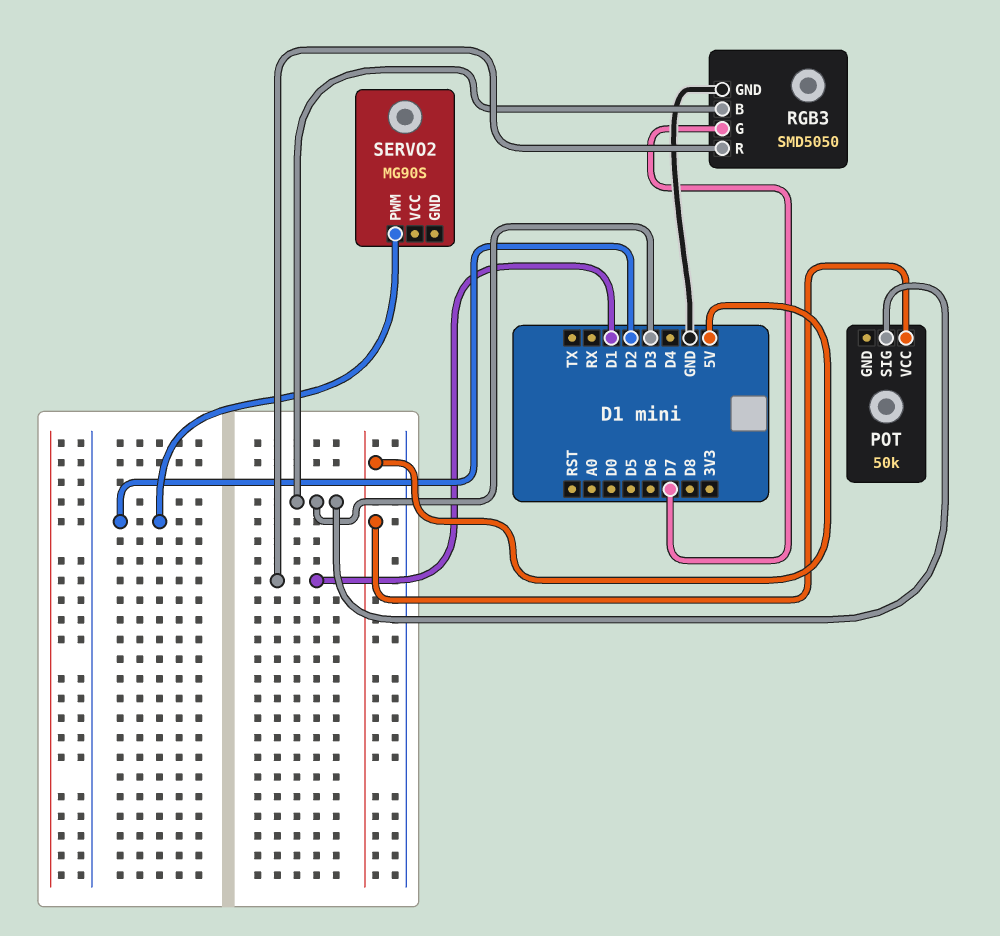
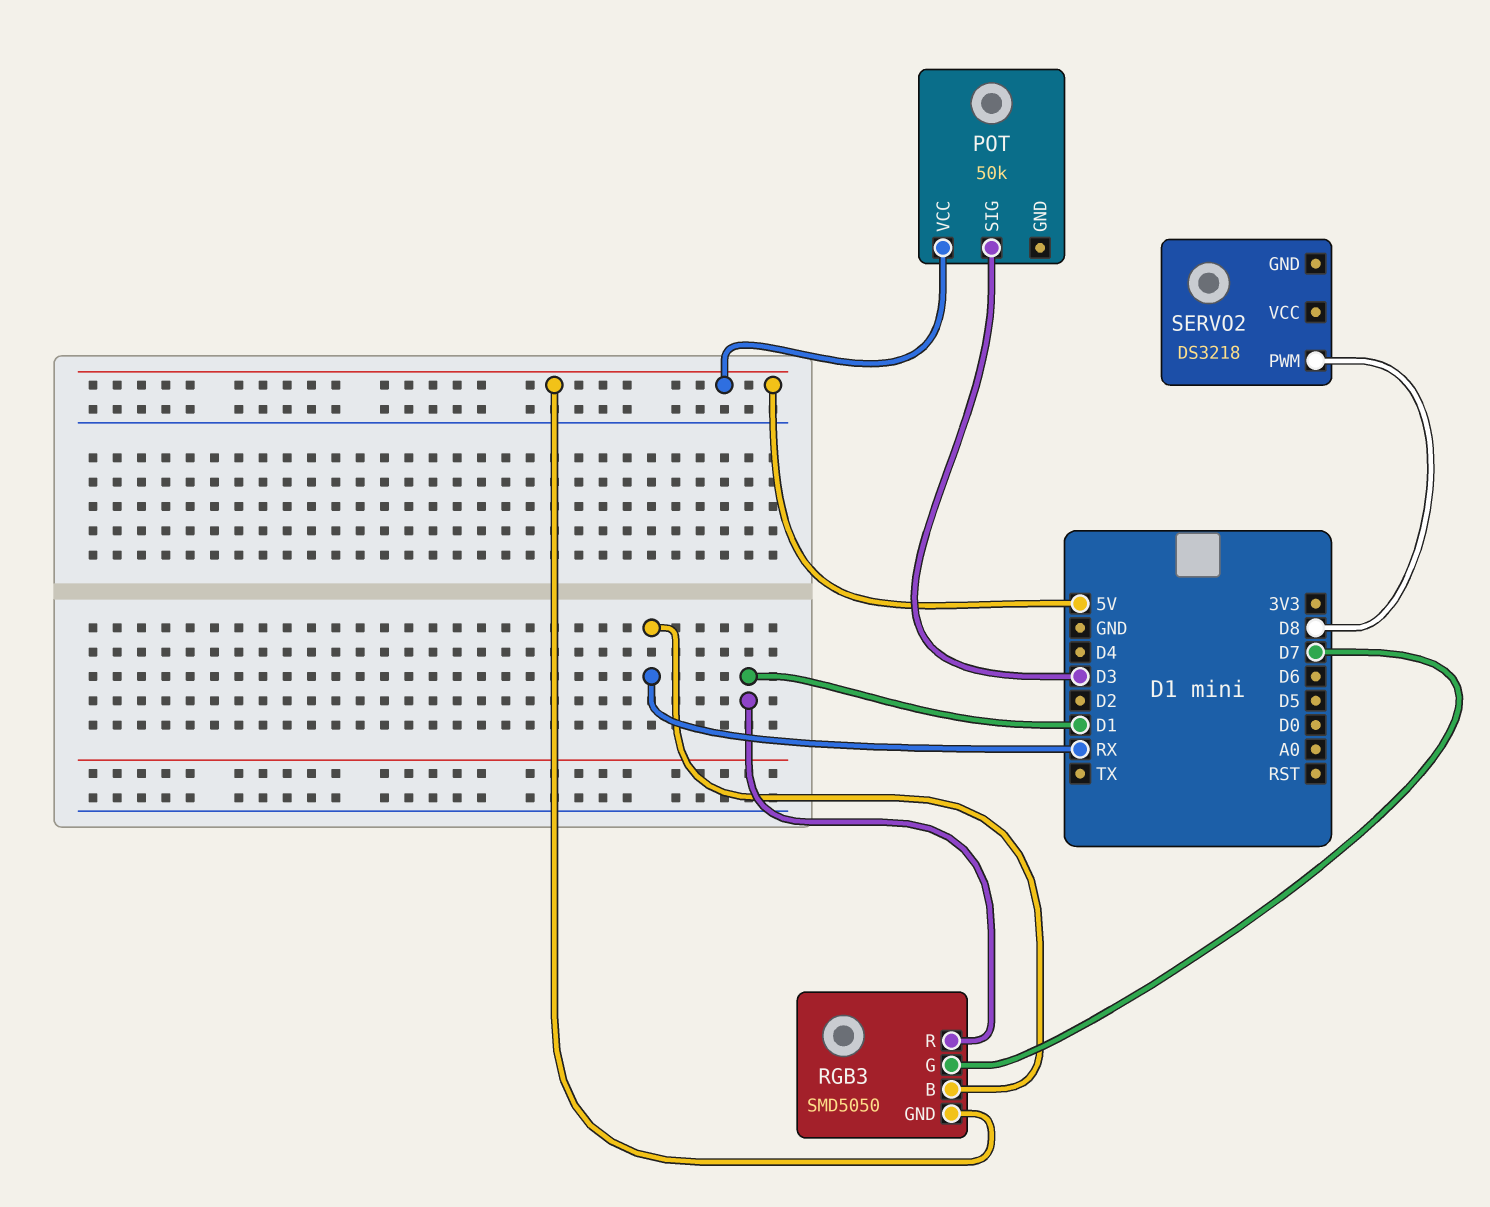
RGB3 pin B: D3 -> RX
RGB3 pin GND: GND -> 5V
SERVO2: MG90S -> DS3218
SERVO2 pin PWM: D2 -> D8

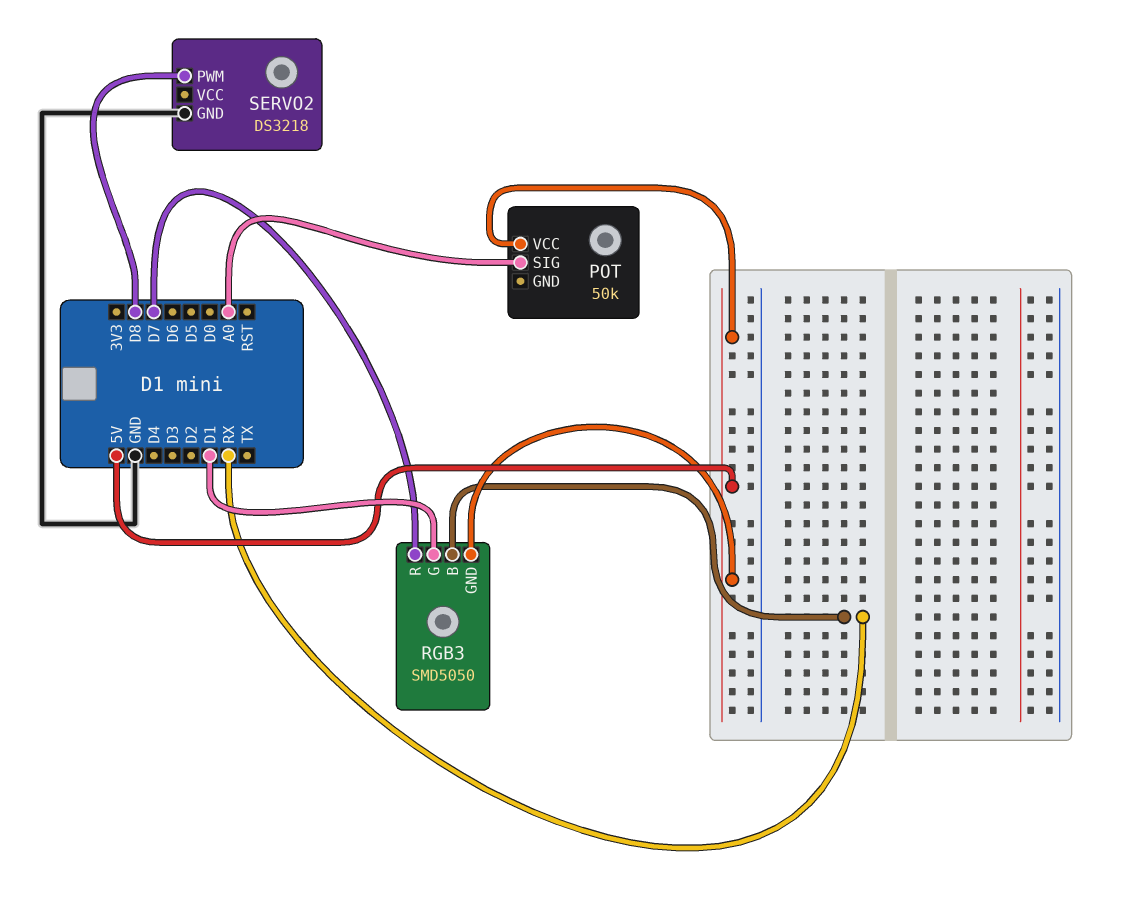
POT pin SIG: D3 -> A0
RGB3 pin G: D7 -> D1
RGB3 pin R: D1 -> D7
SERVO2 pin GND: none -> GND

